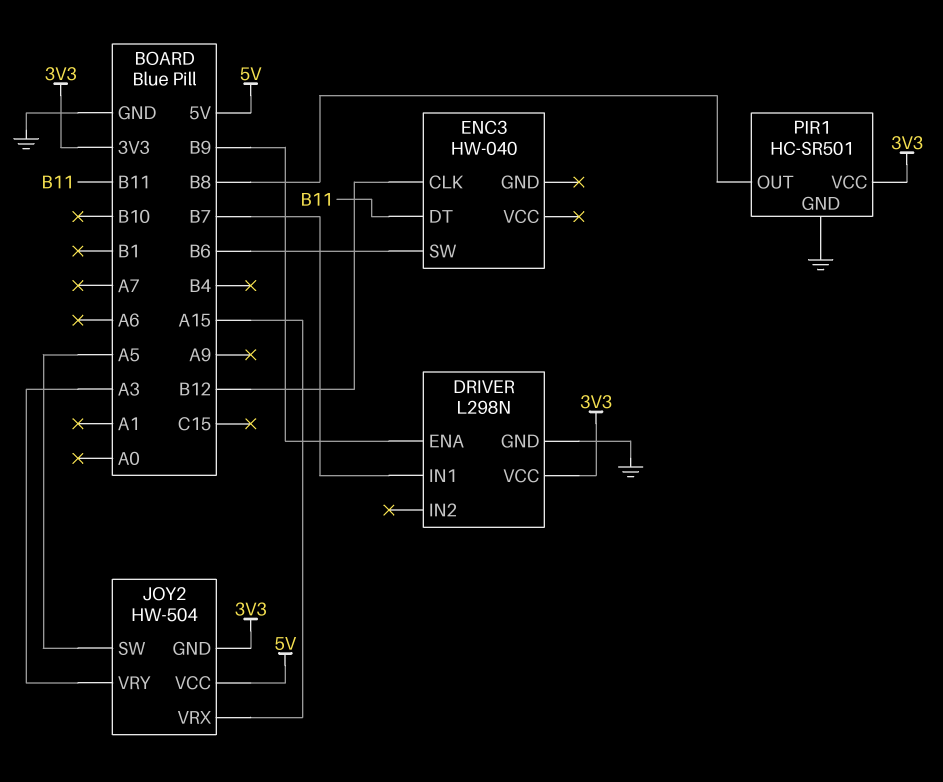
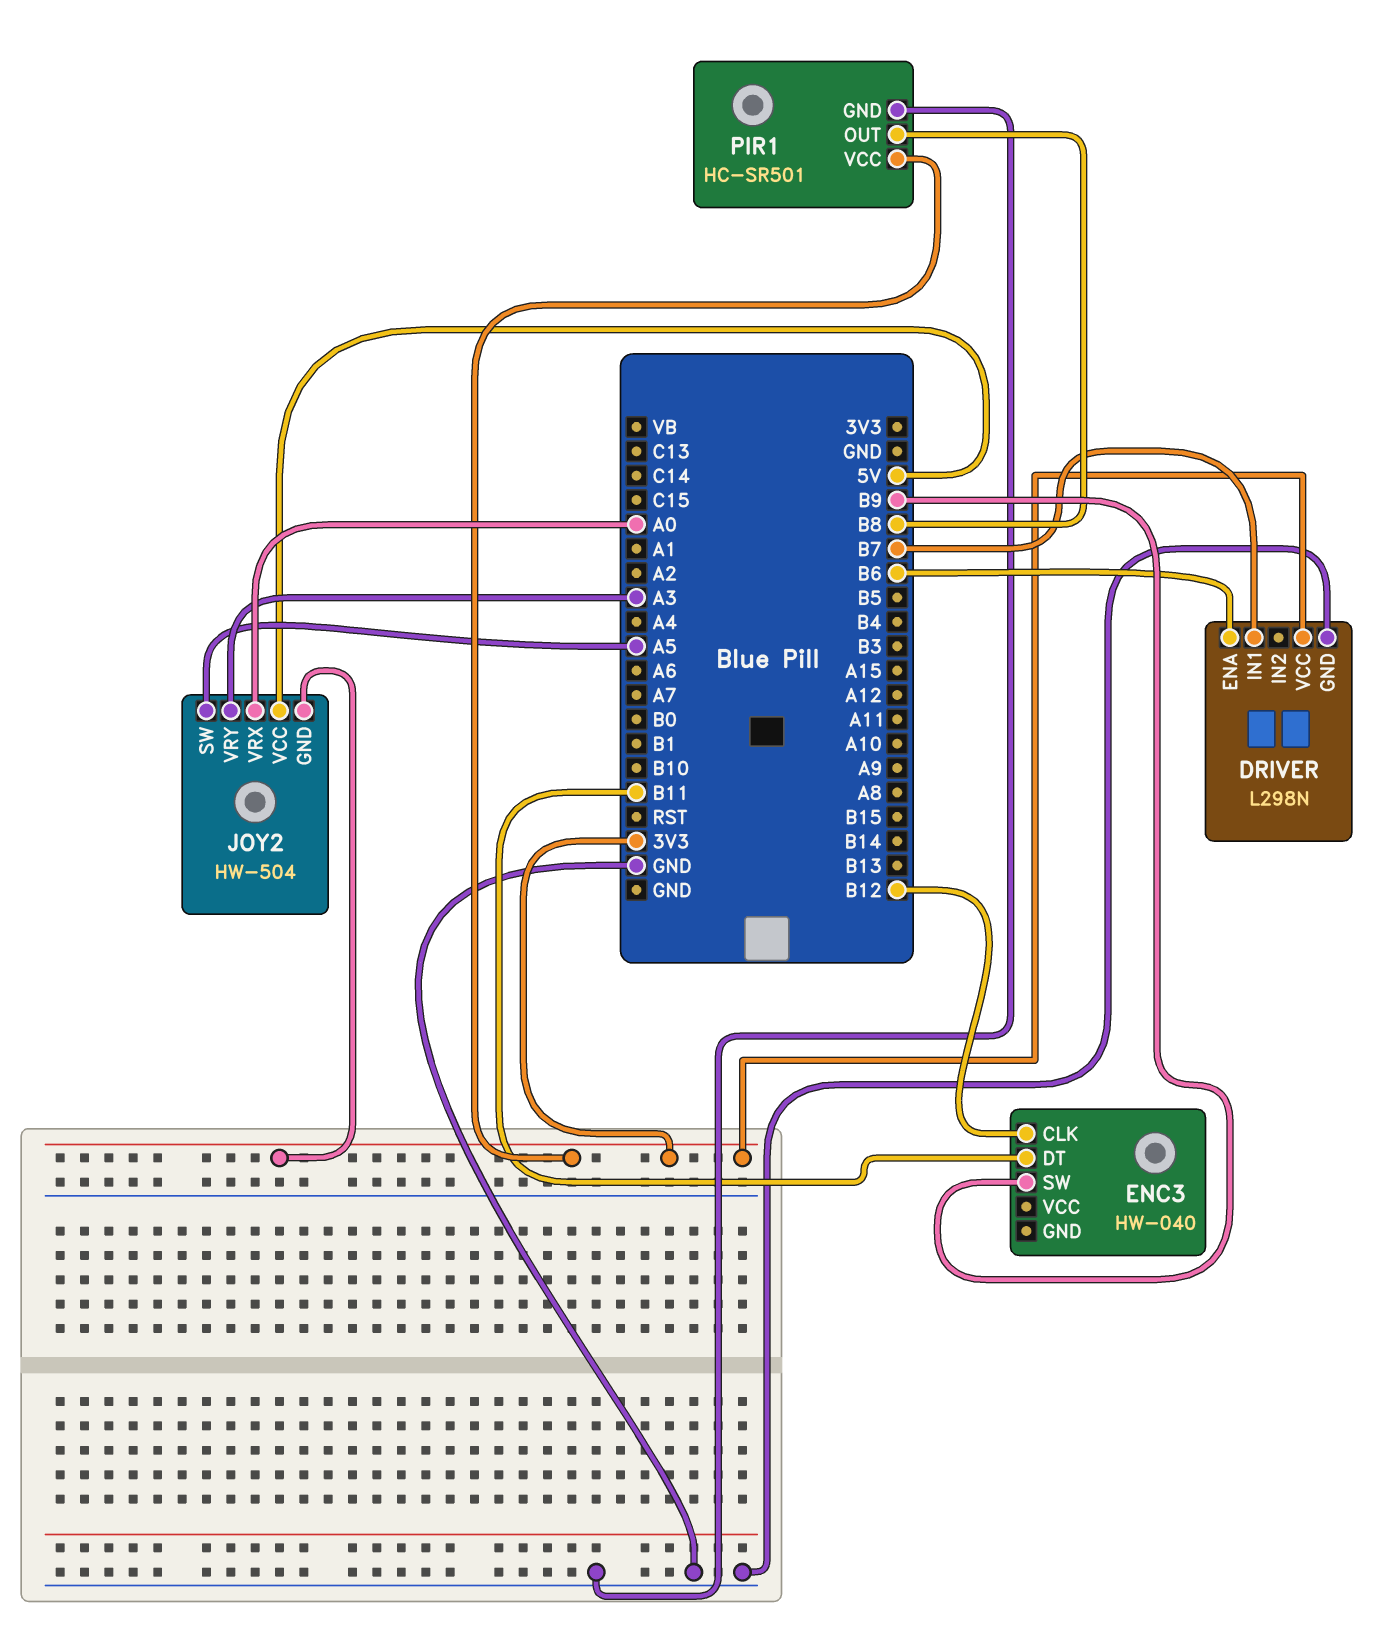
DRIVER pin ENA: B9 -> B6
ENC3 pin SW: B6 -> B9
JOY2 pin VRX: A15 -> A0

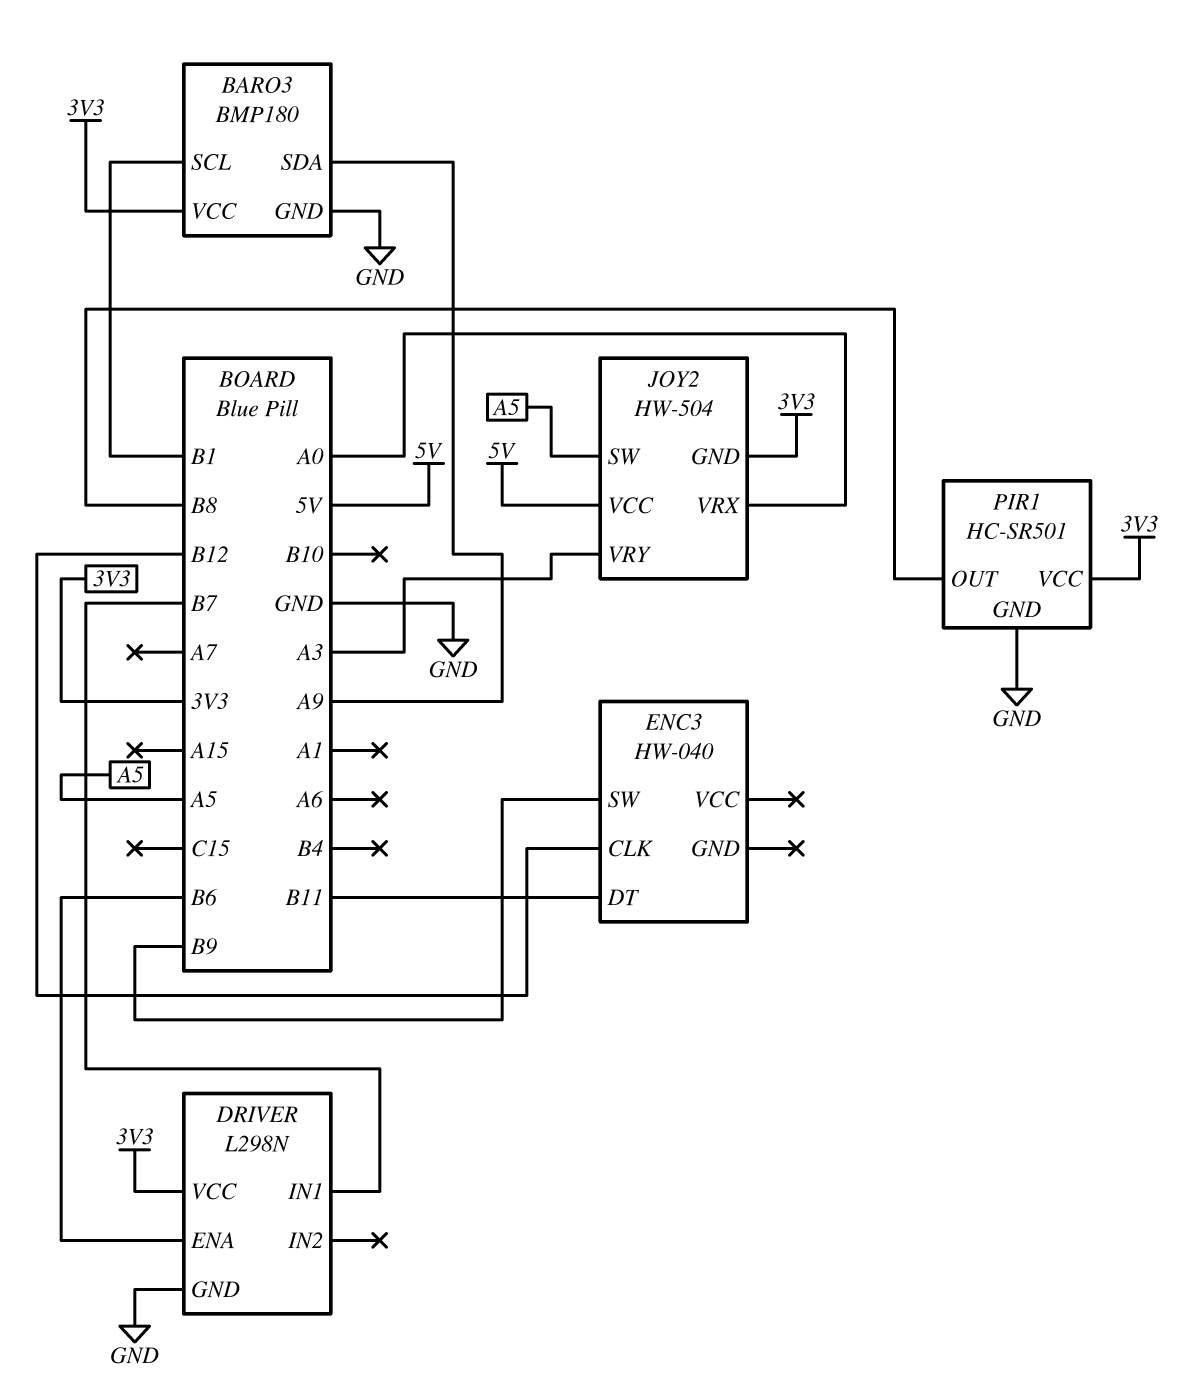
BARO3: none -> BMP180
BARO3 pin GND: none -> GND
BARO3 pin SCL: none -> B1
BARO3 pin SDA: none -> A9
BARO3 pin VCC: none -> 3V3

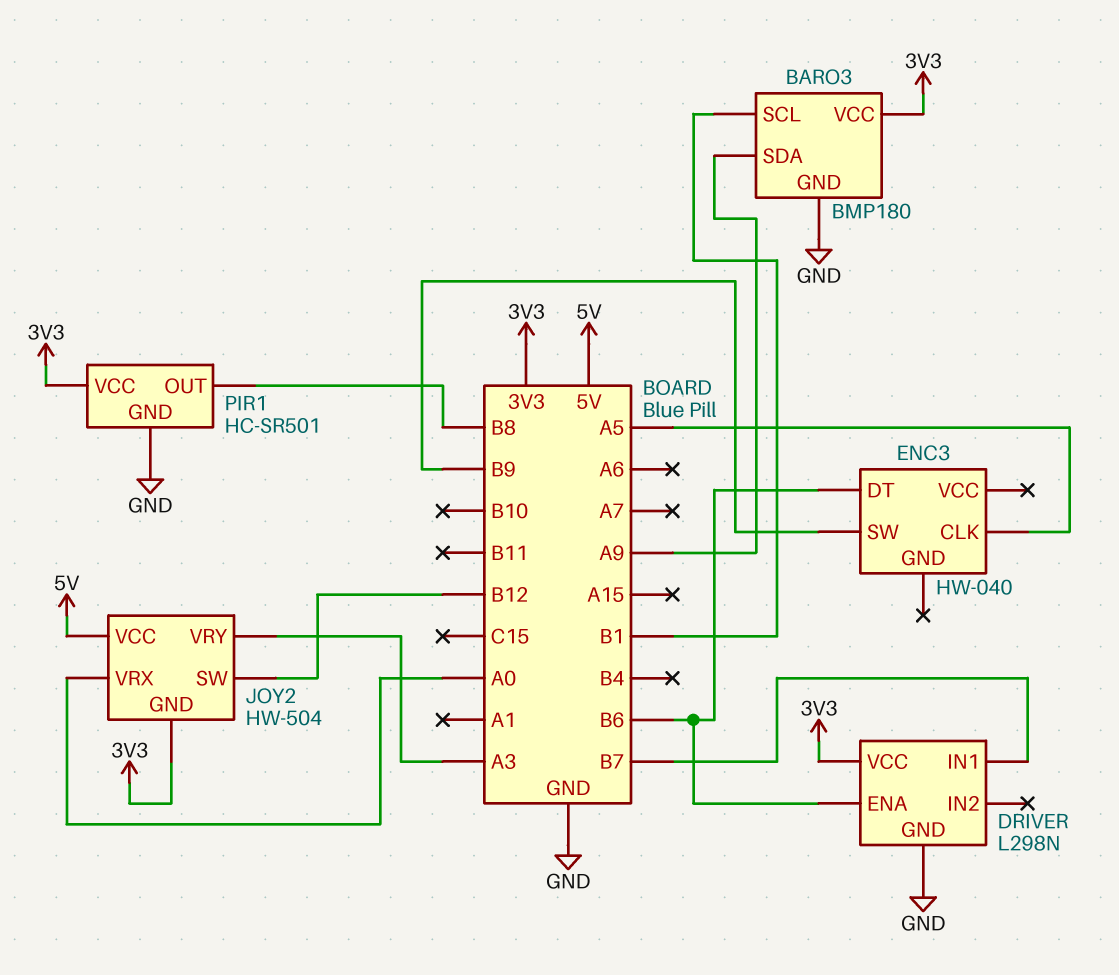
ENC3 pin CLK: B12 -> A5
ENC3 pin DT: B11 -> B6
JOY2 pin SW: A5 -> B12

